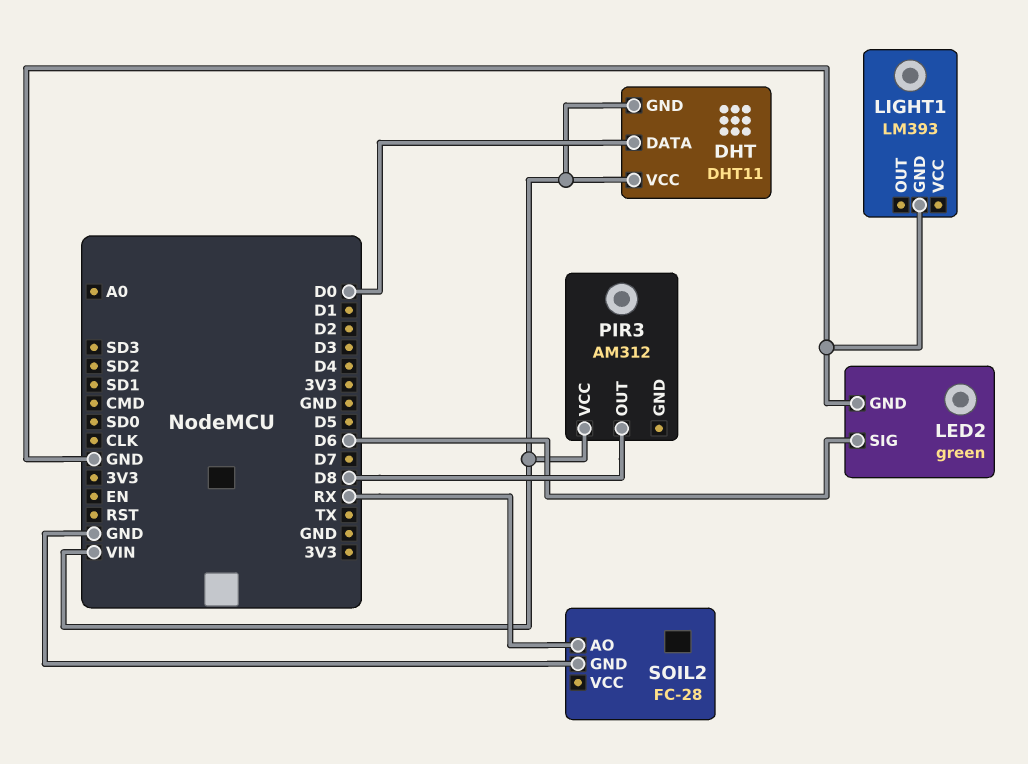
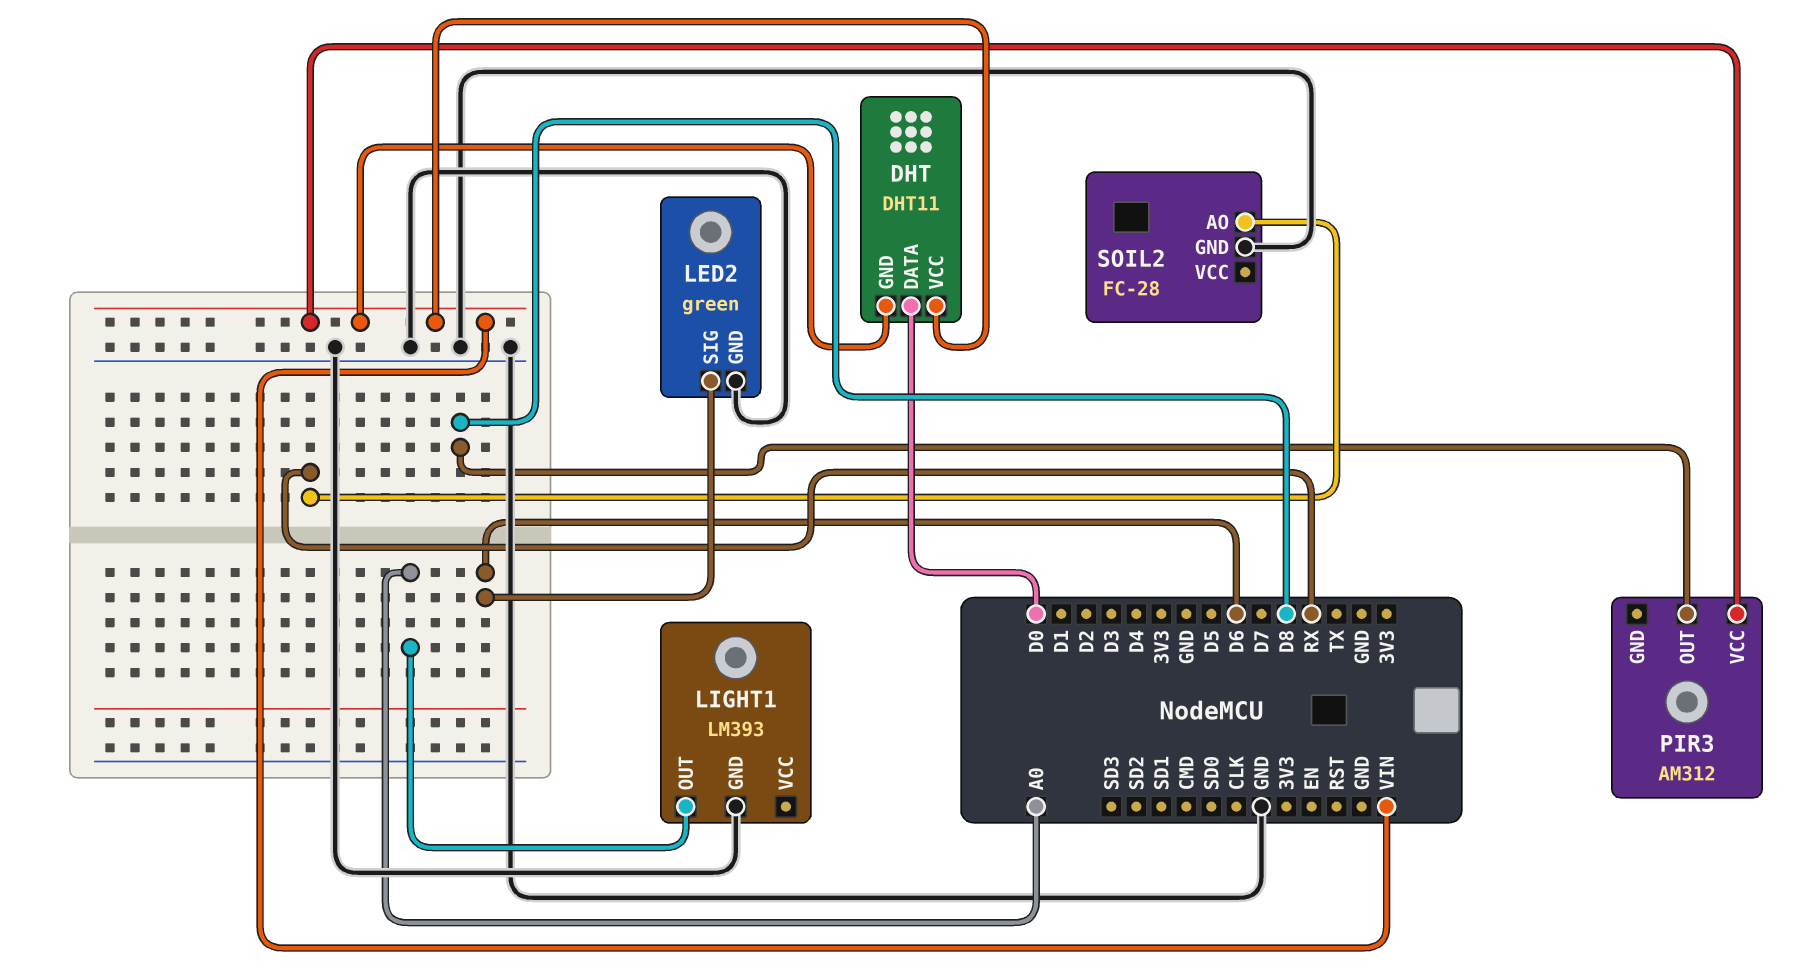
LIGHT1 pin OUT: none -> A0

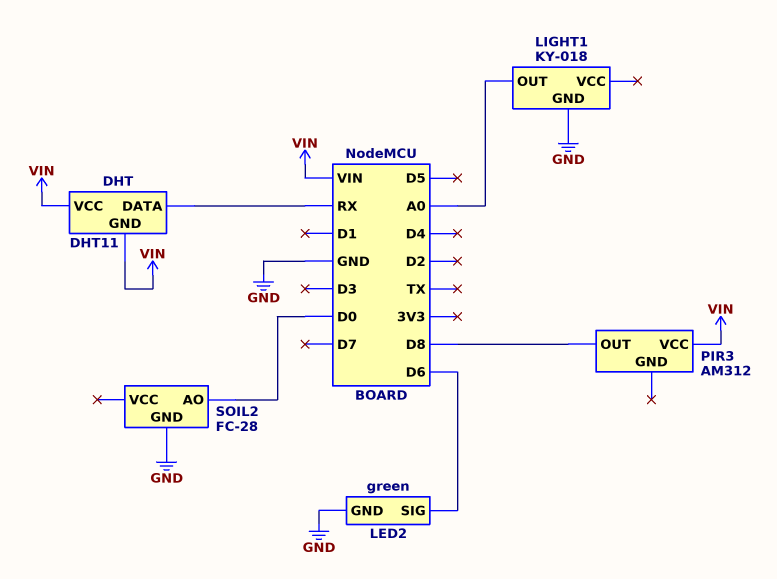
DHT pin DATA: D0 -> RX
LIGHT1: LM393 -> KY-018
SOIL2 pin AO: RX -> D0

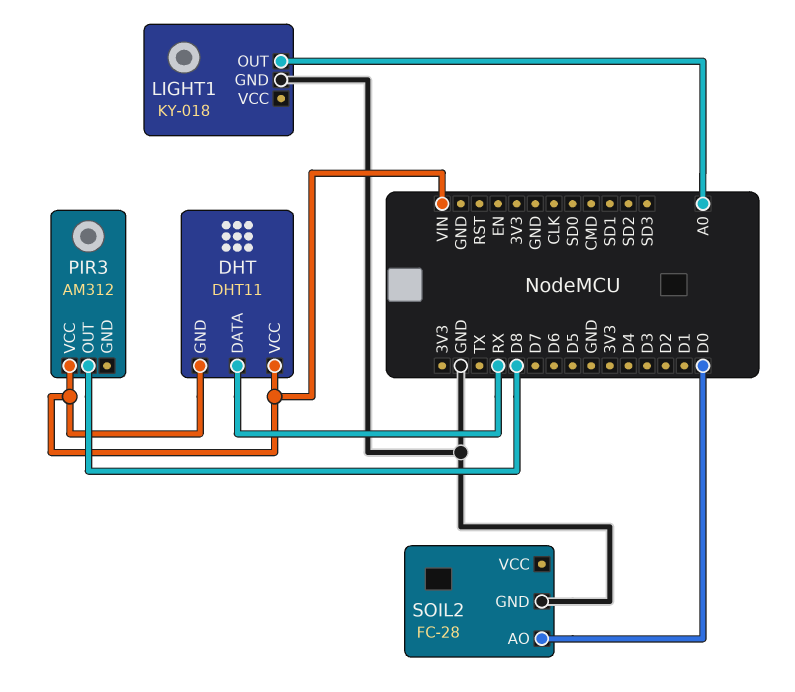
LED2: green -> none
LED2 pin GND: GND -> none
LED2 pin SIG: D6 -> none

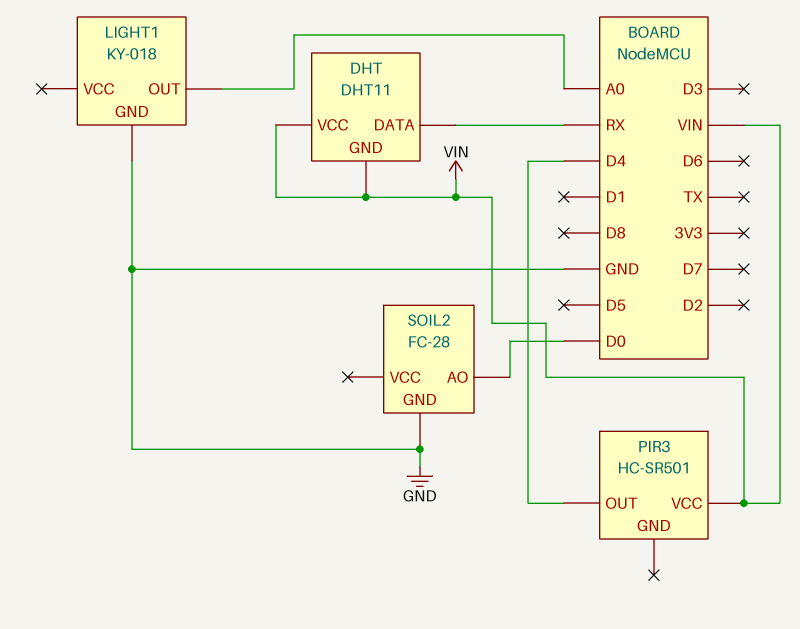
PIR3: AM312 -> HC-SR501
PIR3 pin OUT: D8 -> D4

